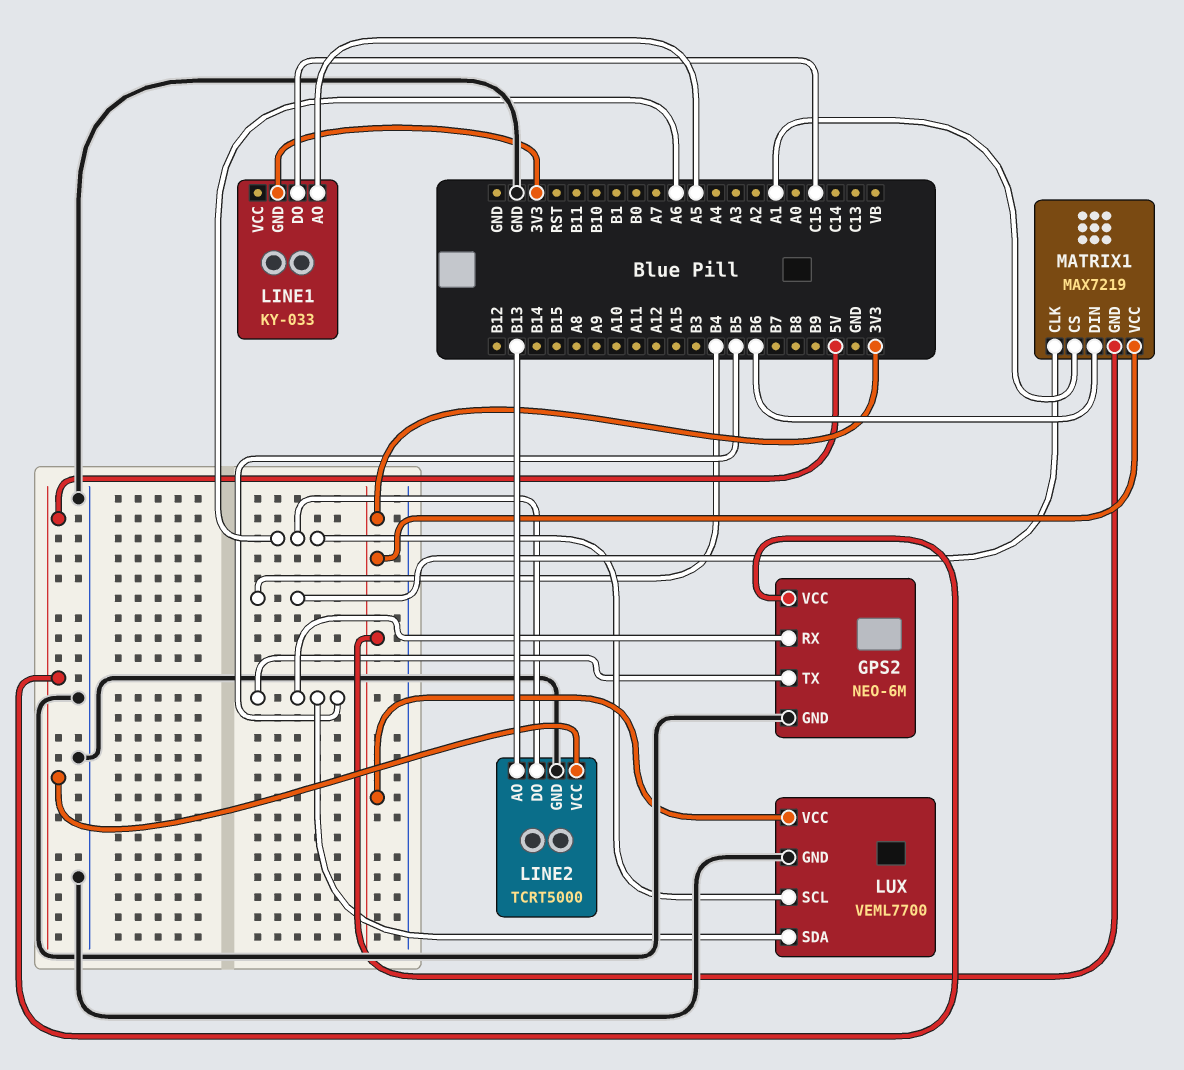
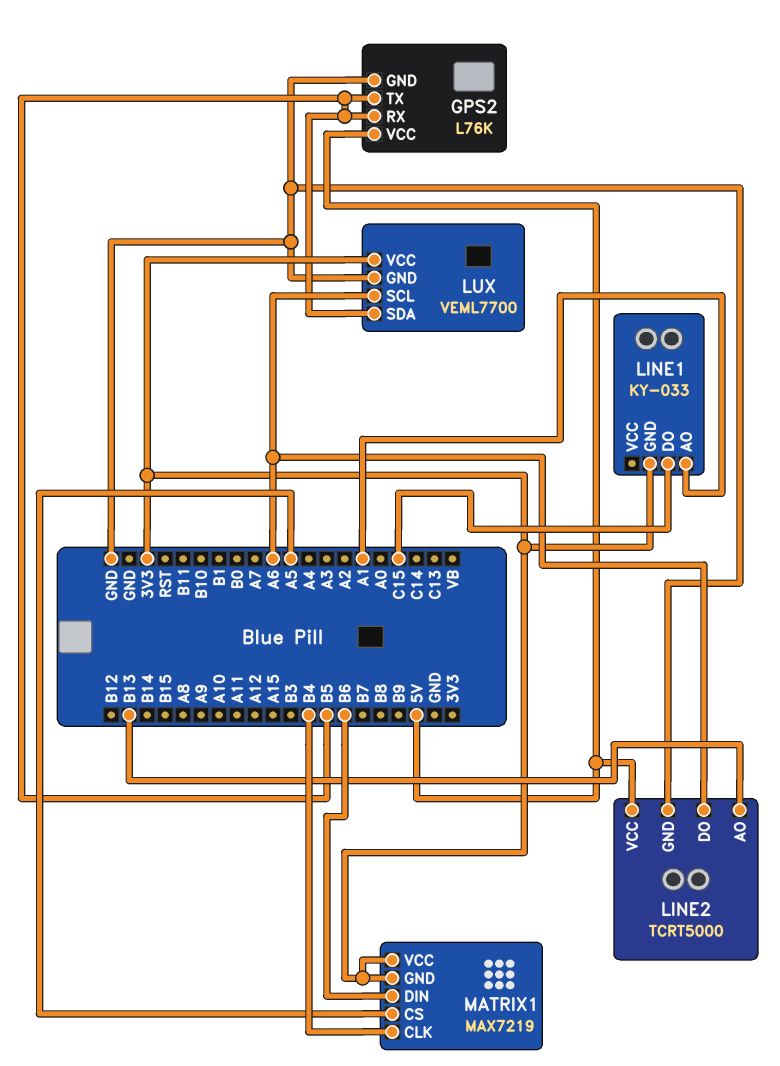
GPS2: NEO-6M -> L76K
LINE1 pin AO: A5 -> A1
MATRIX1 pin CS: A1 -> A5

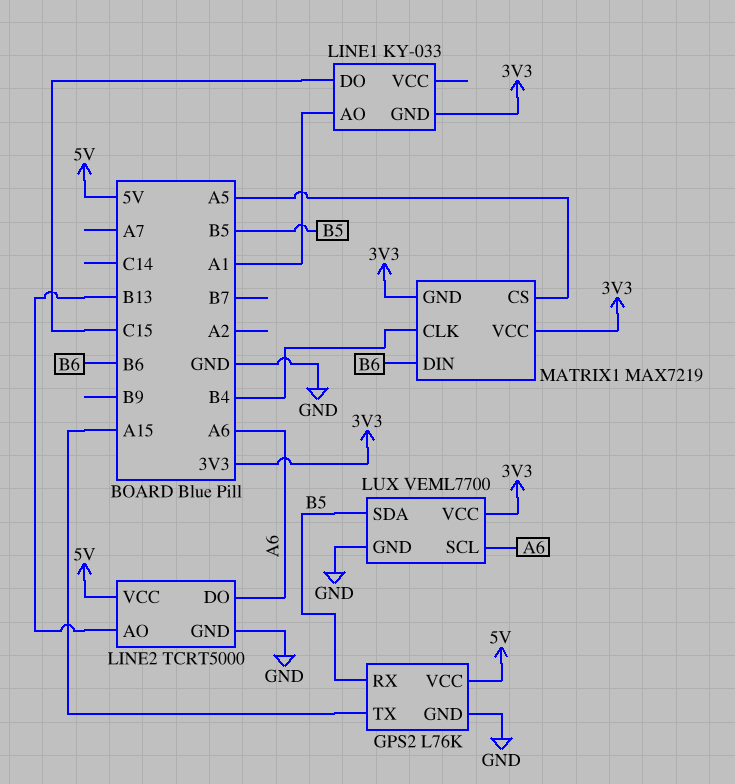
GPS2 pin TX: B5 -> A15

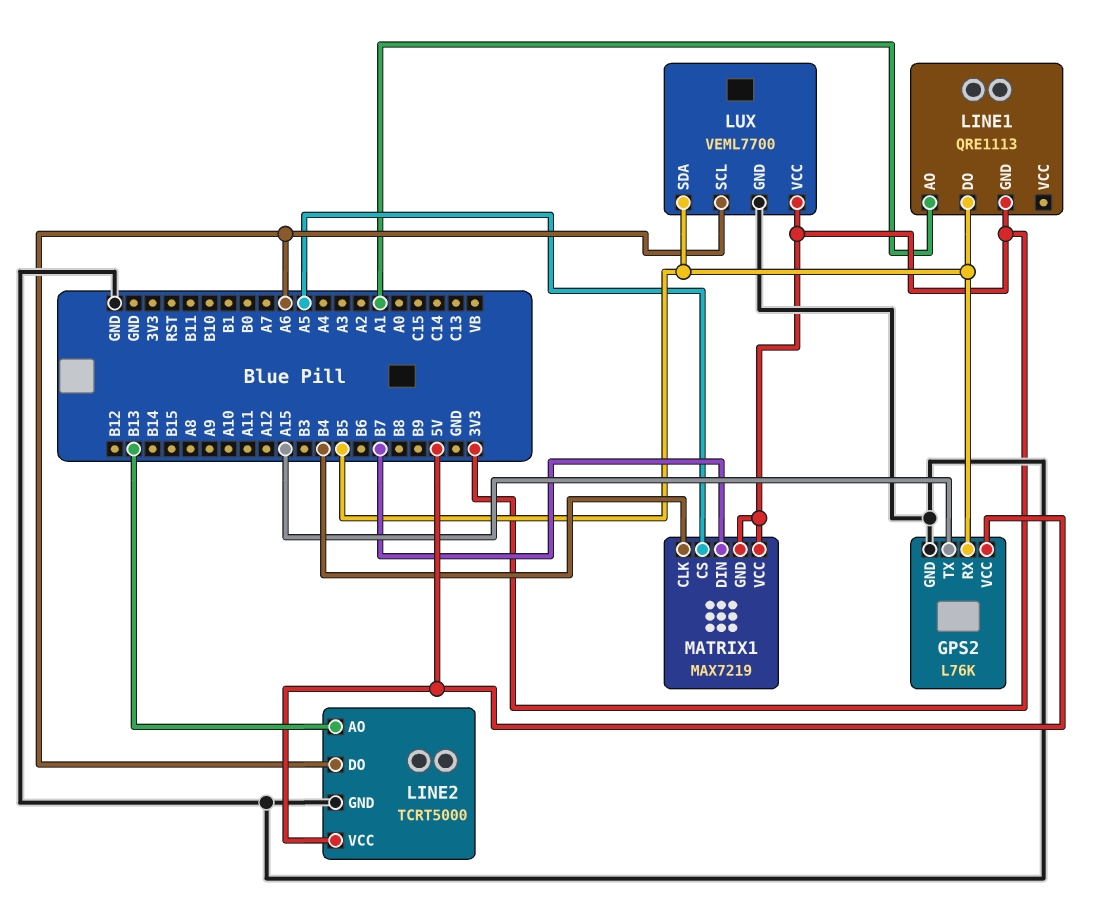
LINE1: KY-033 -> QRE1113
LINE1 pin DO: C15 -> B5
MATRIX1 pin DIN: B6 -> B7

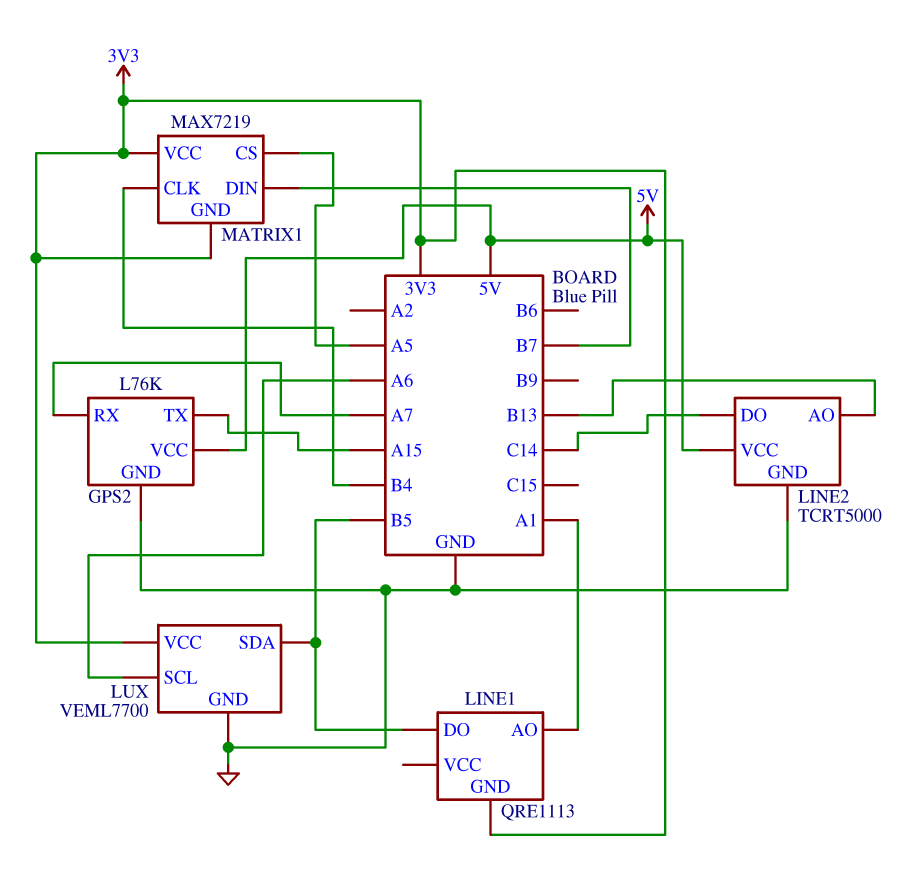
GPS2 pin RX: B5 -> A7
LINE2 pin DO: A6 -> C14

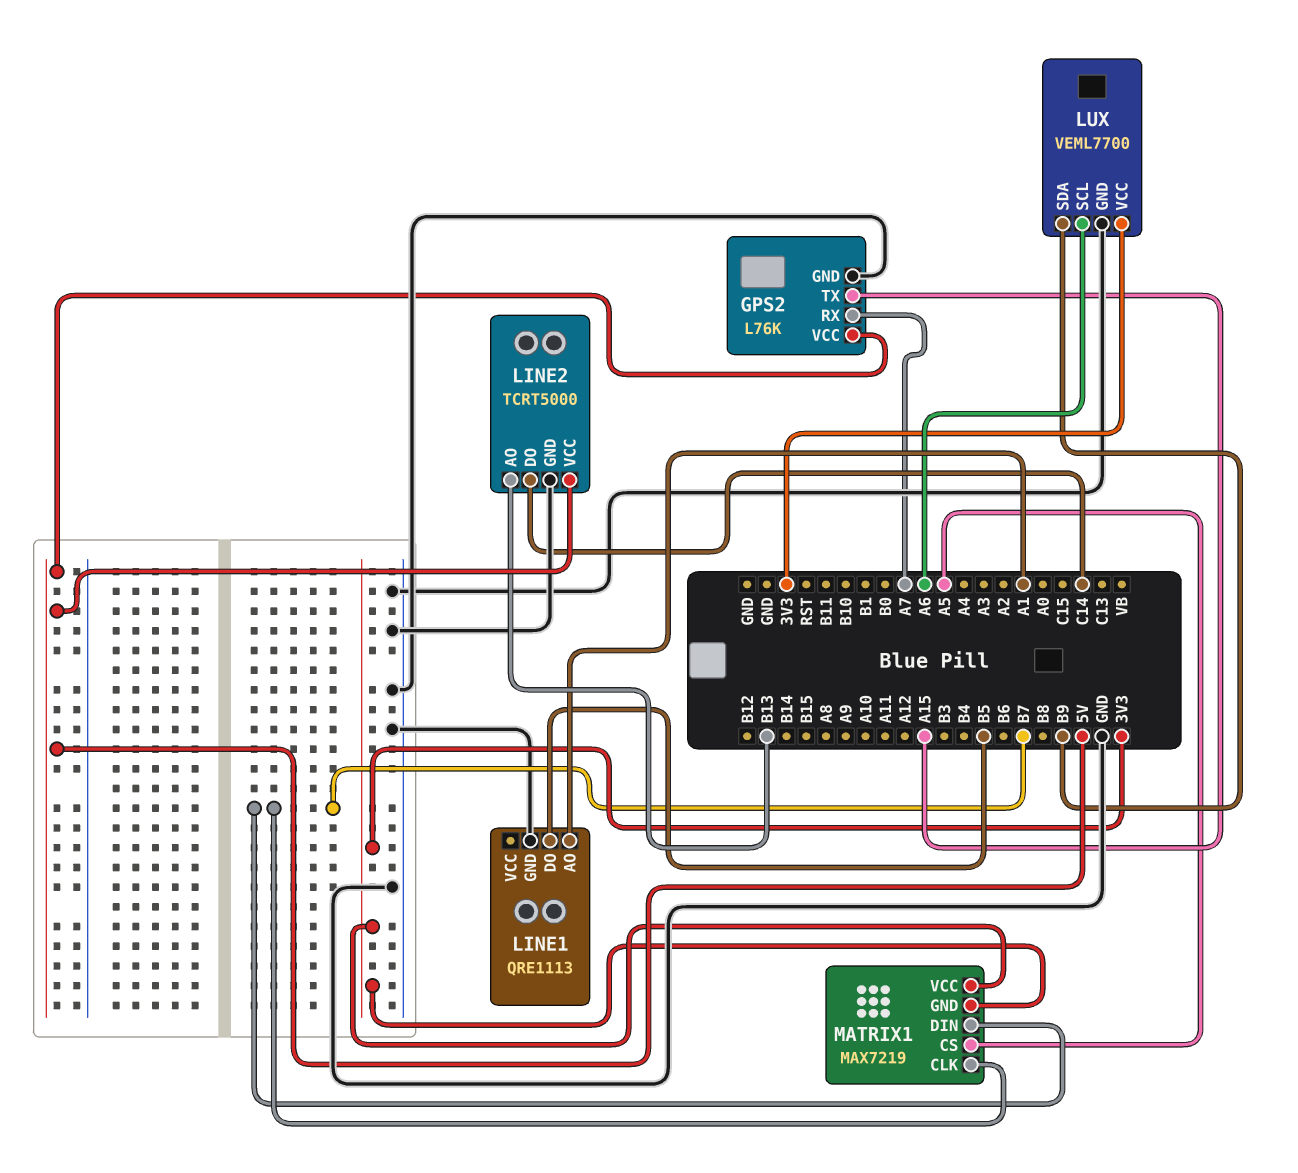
LINE1 pin GND: 3V3 -> GND
LUX pin SDA: B5 -> B9
MATRIX1 pin CLK: B4 -> B7

